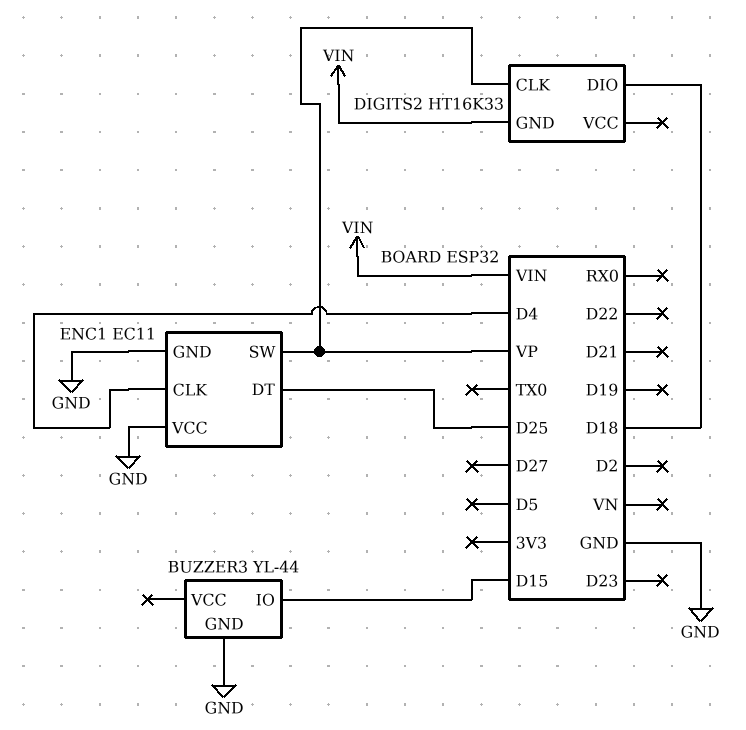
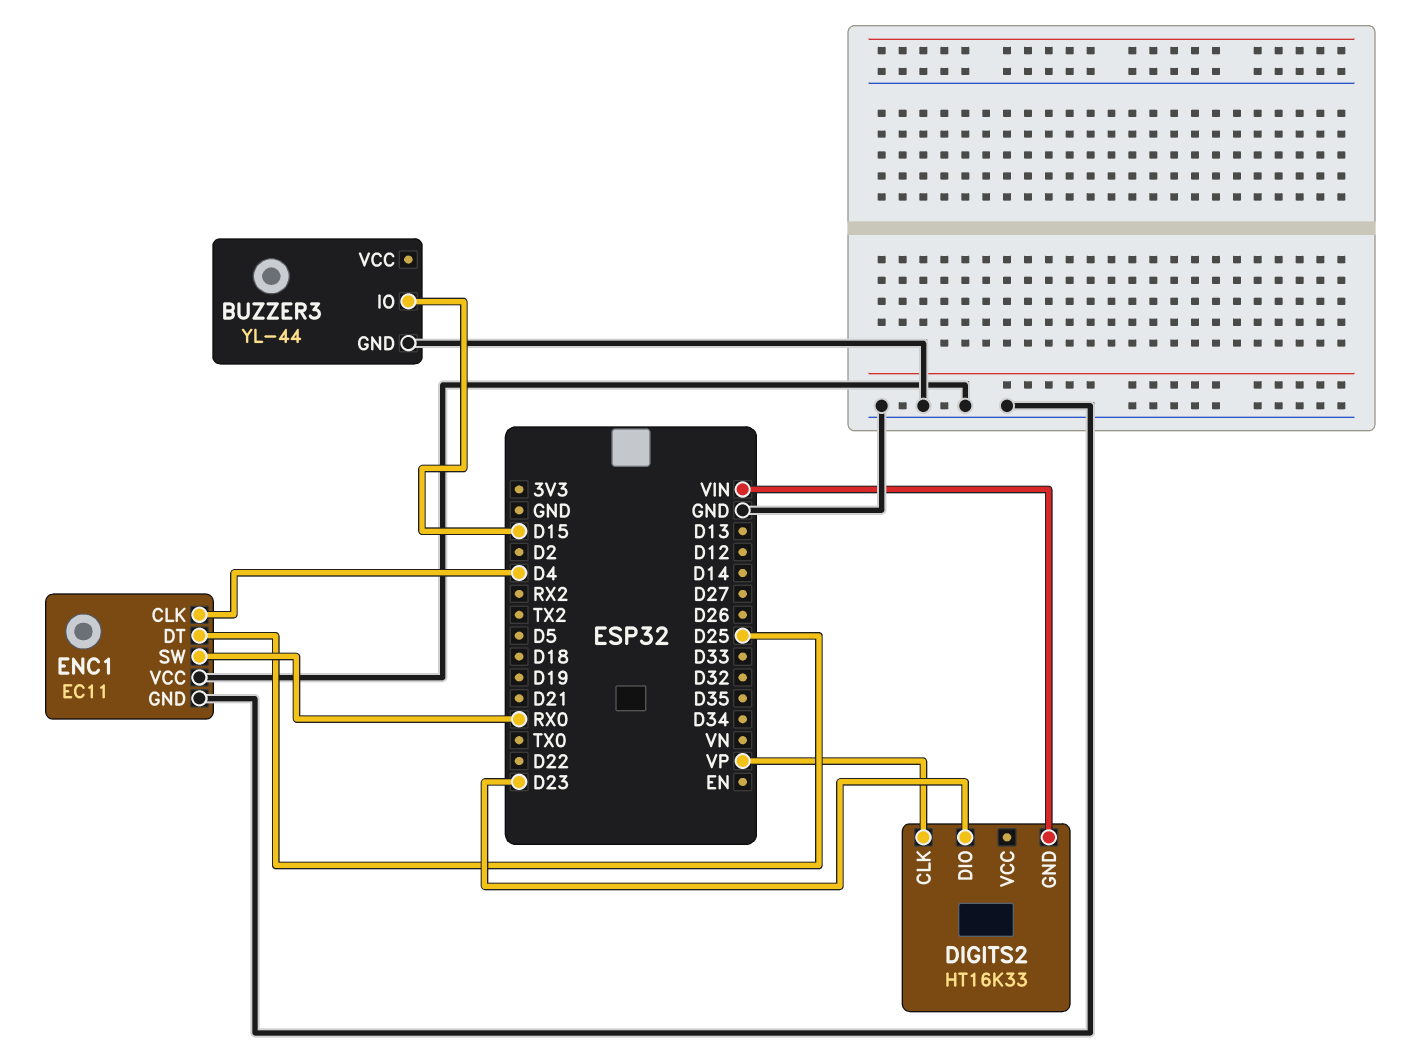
DIGITS2 pin DIO: D18 -> D23
ENC1 pin SW: VP -> RX0

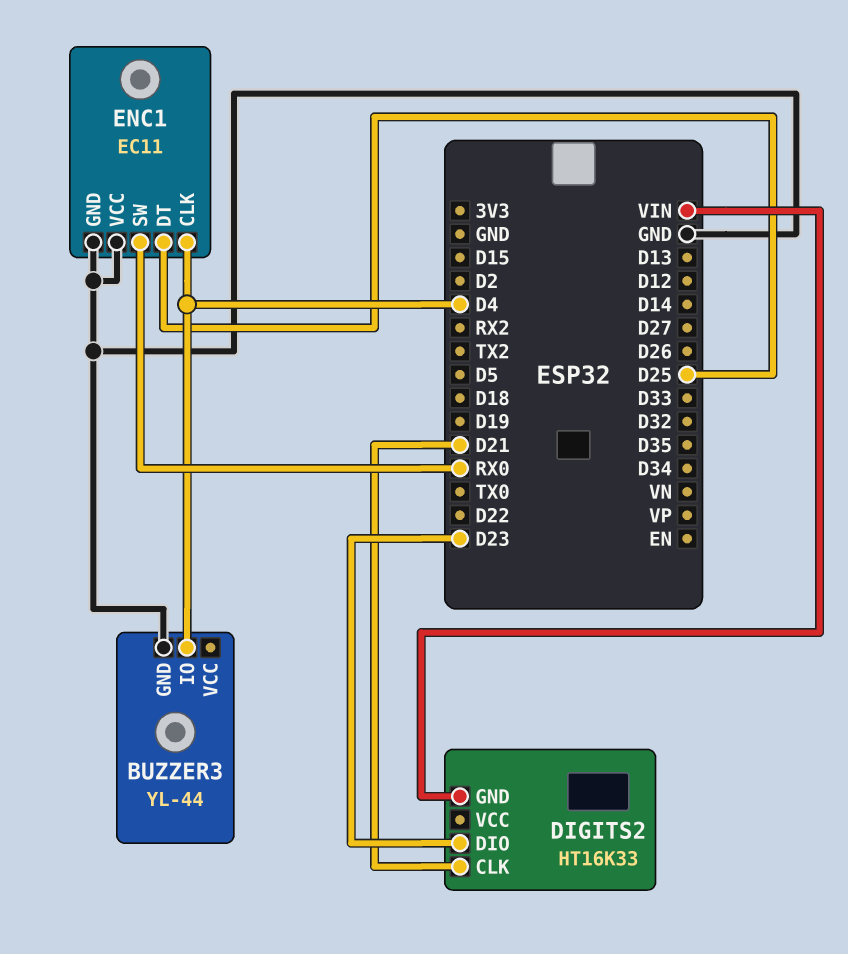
BUZZER3 pin IO: D15 -> D4
DIGITS2 pin CLK: VP -> D21

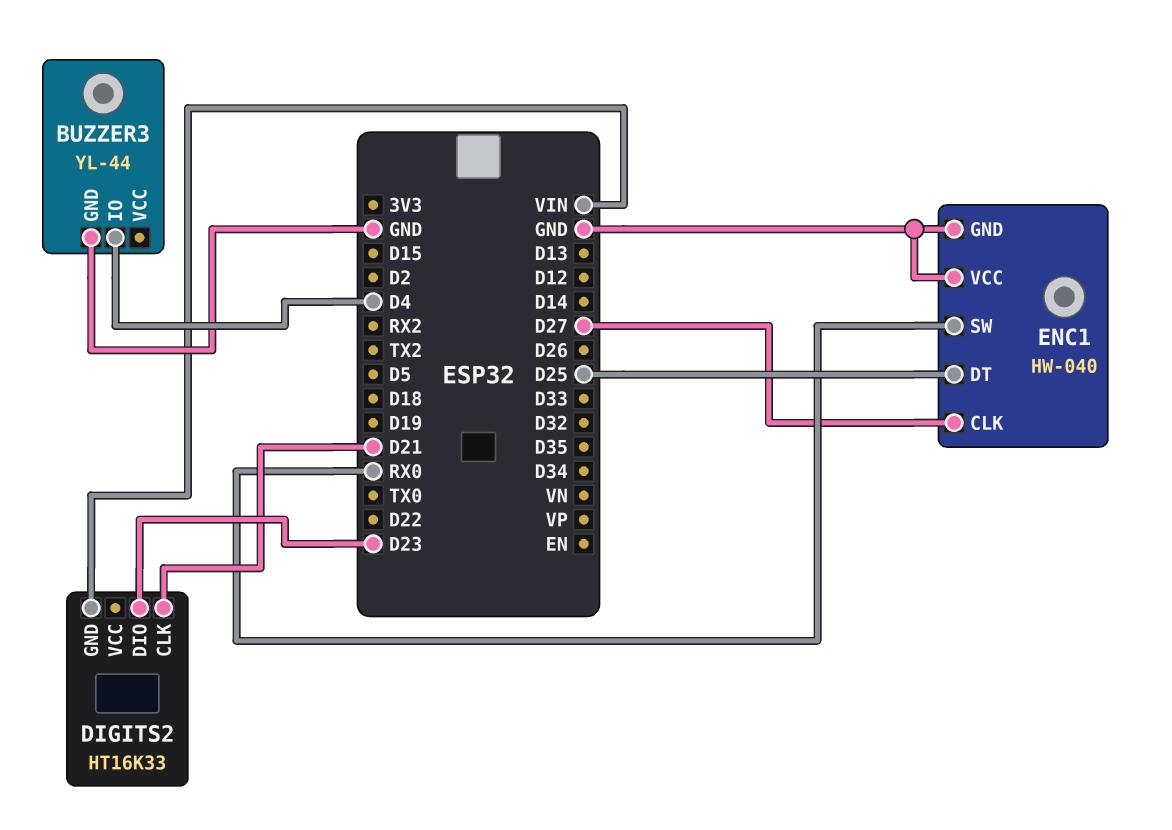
ENC1: EC11 -> HW-040
ENC1 pin CLK: D4 -> D27

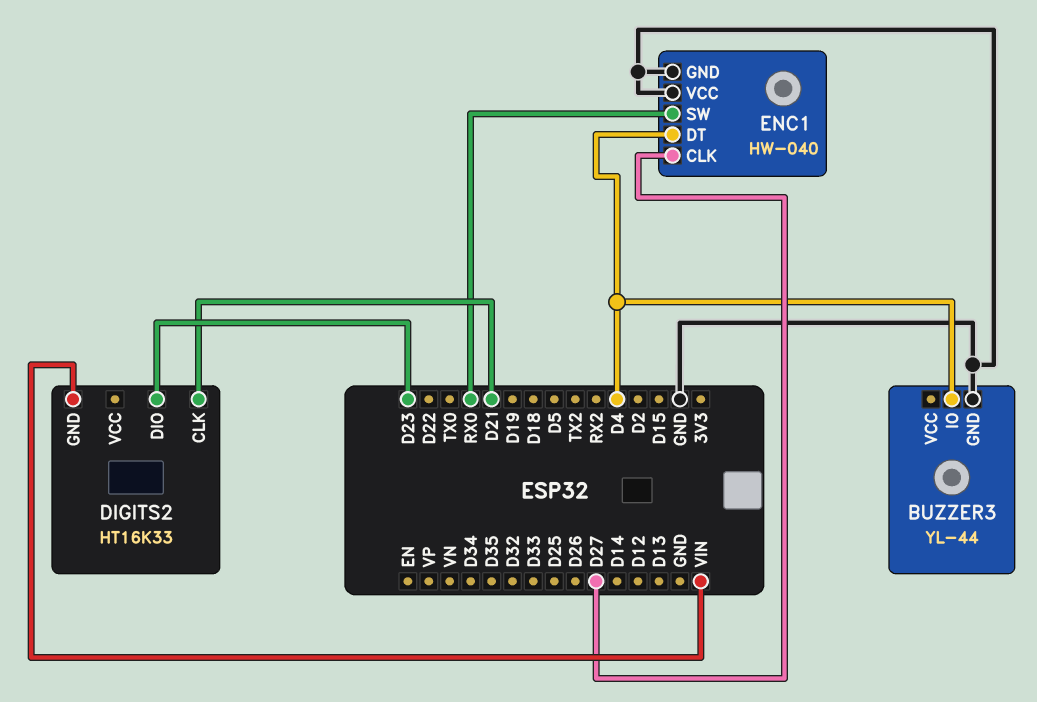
ENC1 pin DT: D25 -> D4

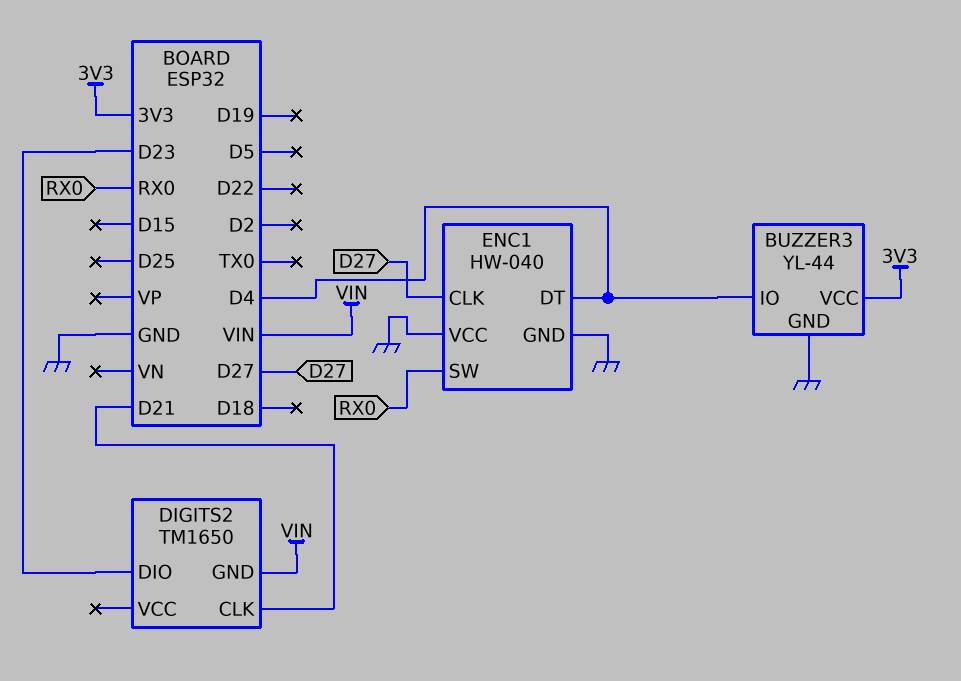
BUZZER3 pin VCC: none -> 3V3
DIGITS2: HT16K33 -> TM1650

